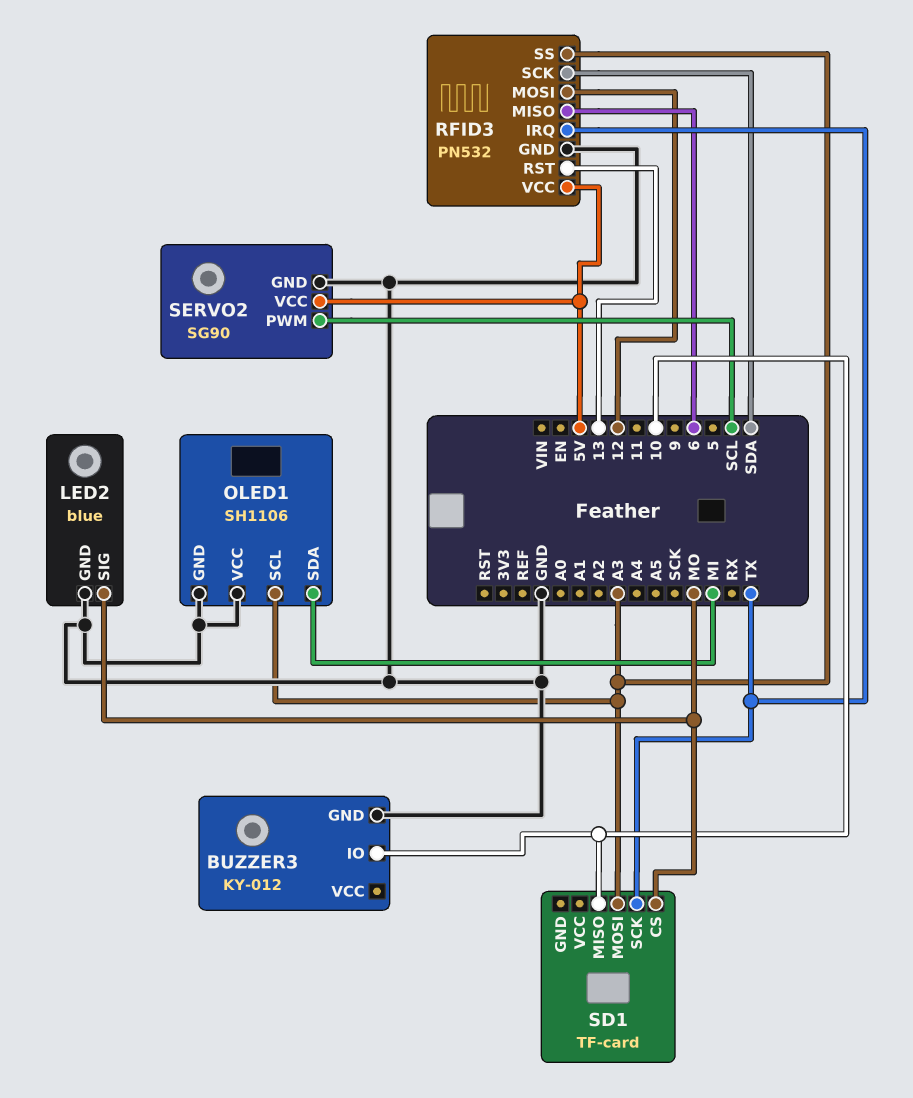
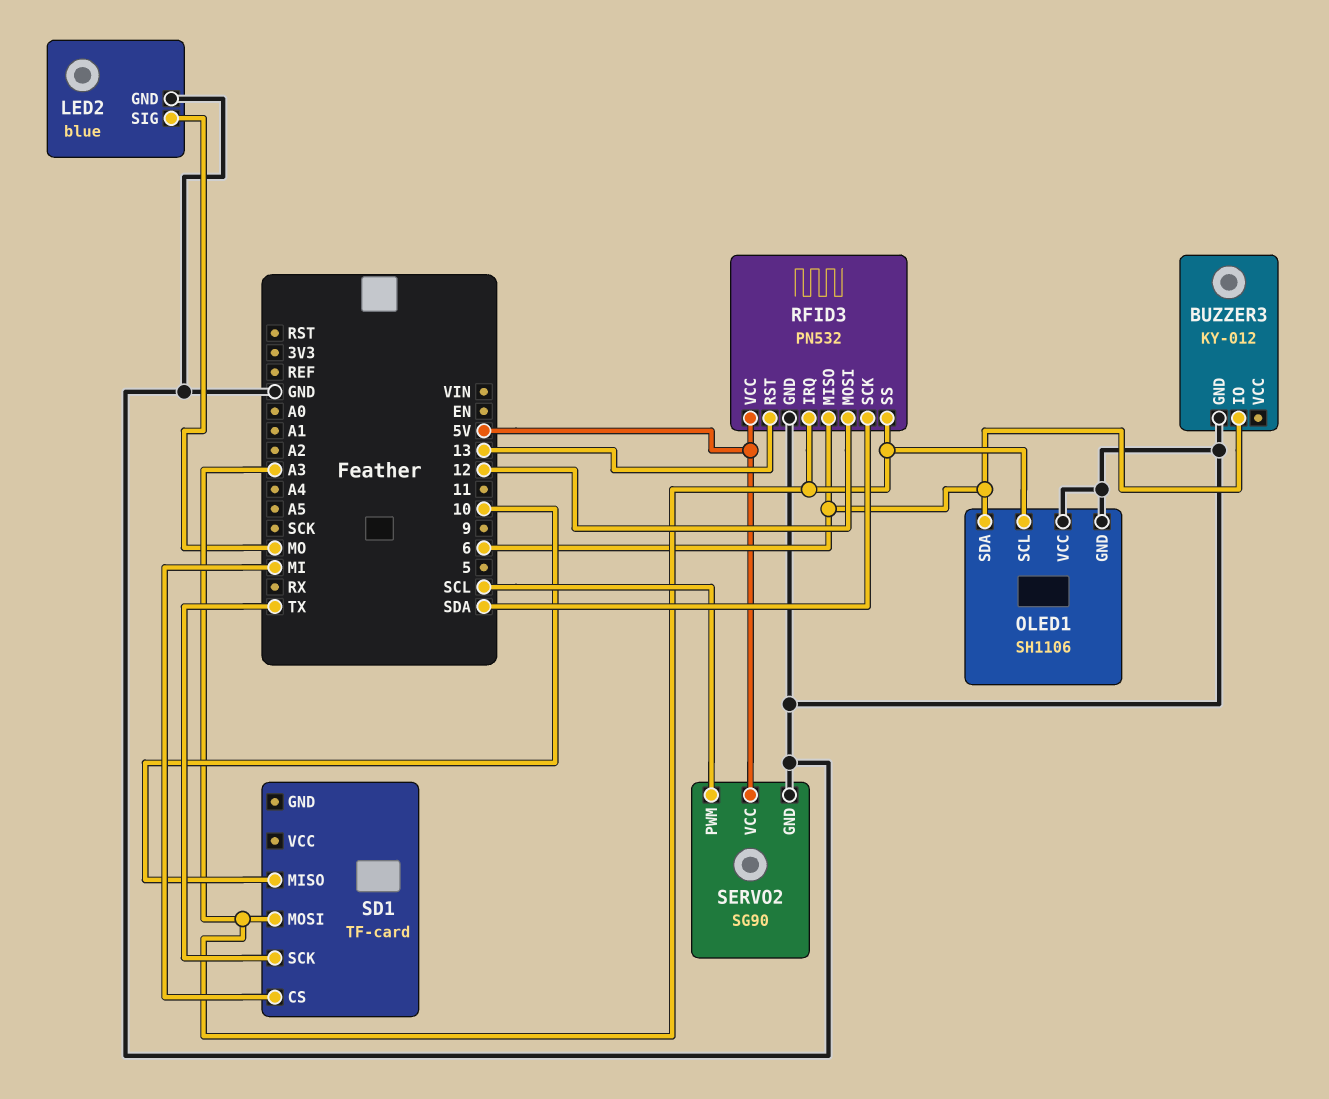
BUZZER3 pin IO: 10 -> 6
OLED1 pin SDA: MI -> 6
RFID3 pin IRQ: TX -> A3
SD1 pin CS: MO -> MI

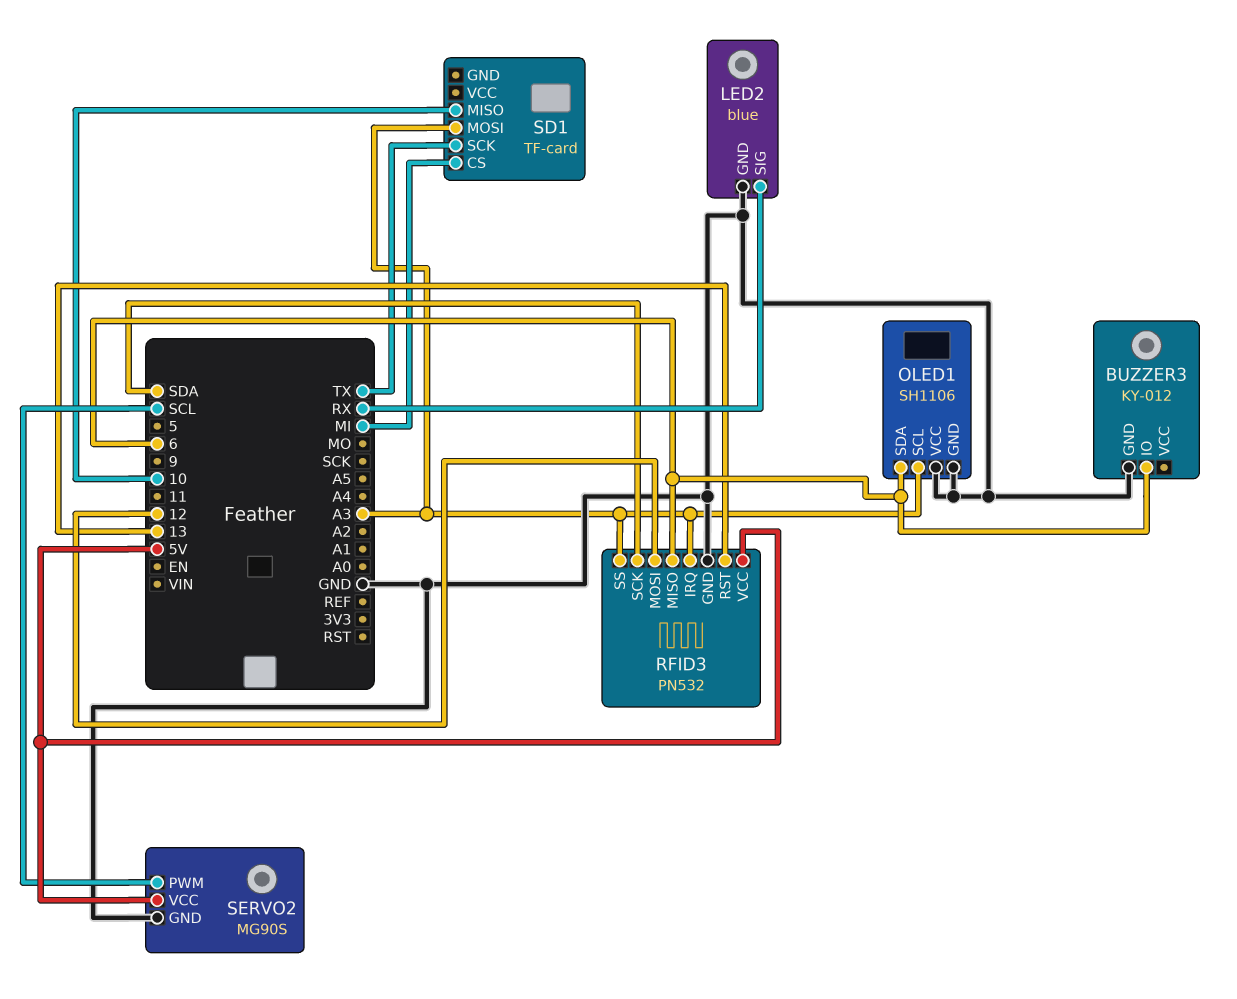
LED2 pin SIG: MO -> RX
SERVO2: SG90 -> MG90S

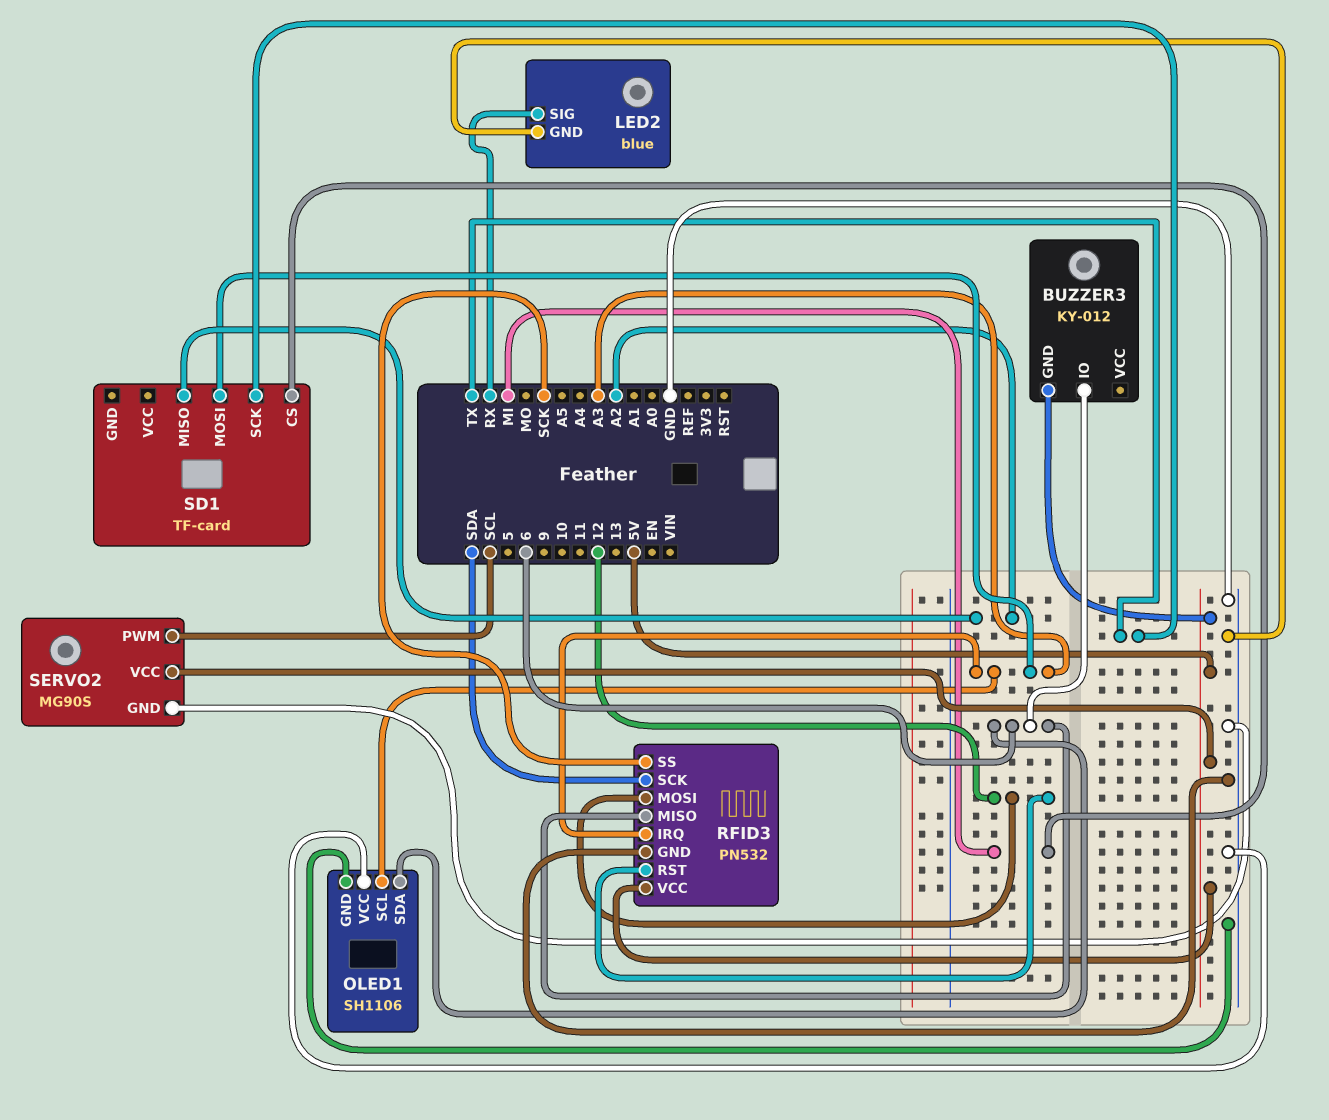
BUZZER3 pin GND: GND -> 5V
RFID3 pin RST: 13 -> 12
RFID3 pin SS: A3 -> SCK
SD1 pin MISO: 10 -> A2

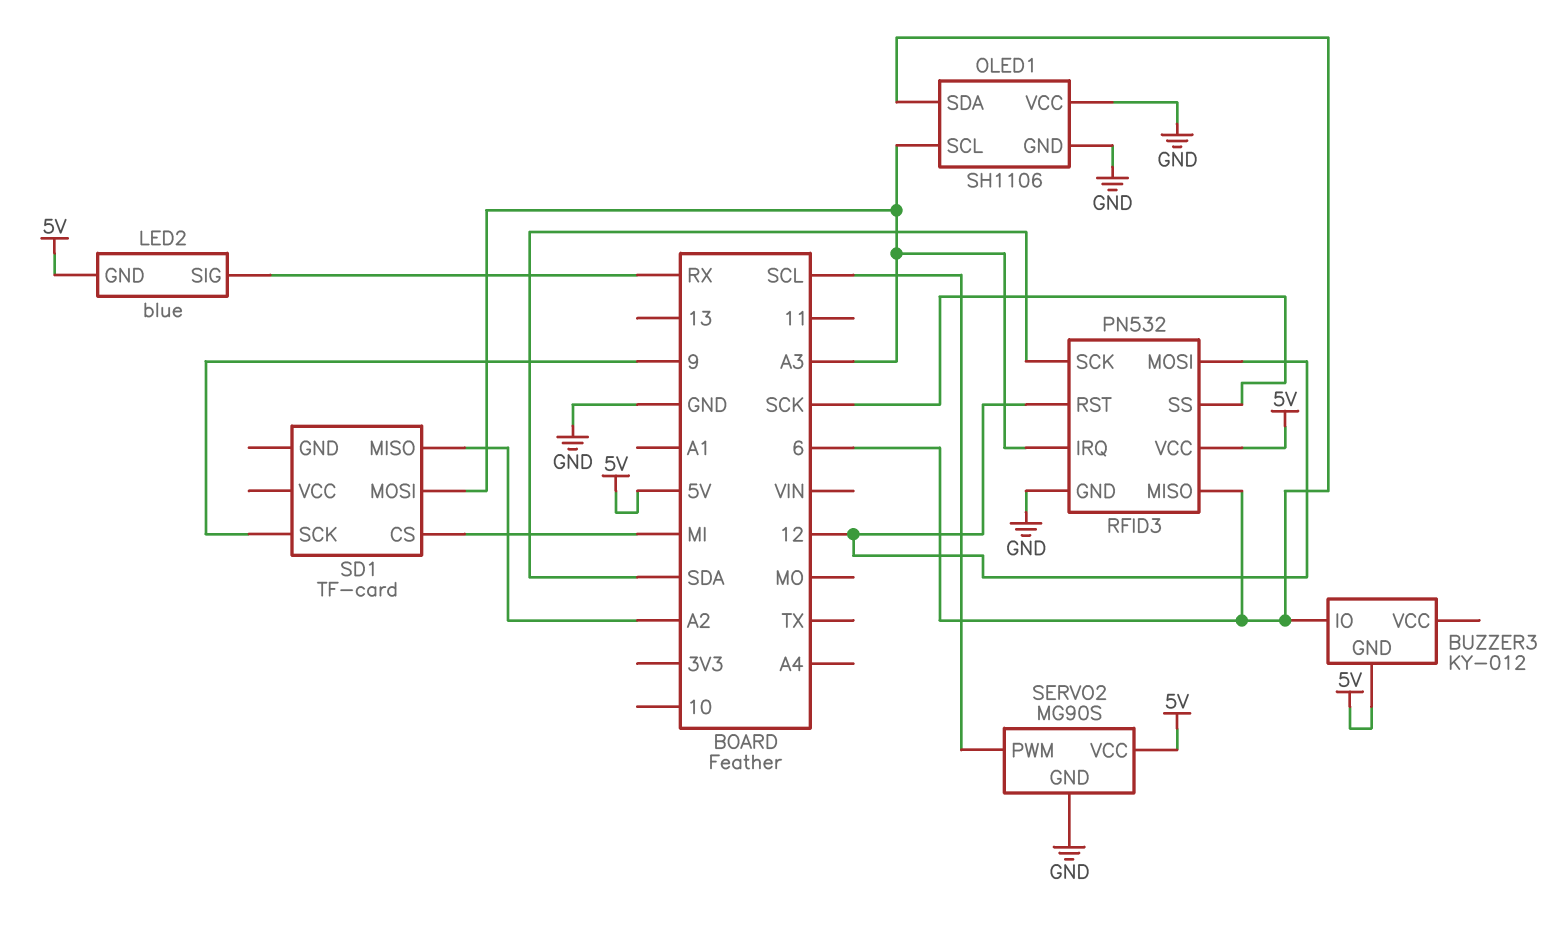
LED2 pin GND: GND -> 5V
SD1 pin SCK: TX -> 9

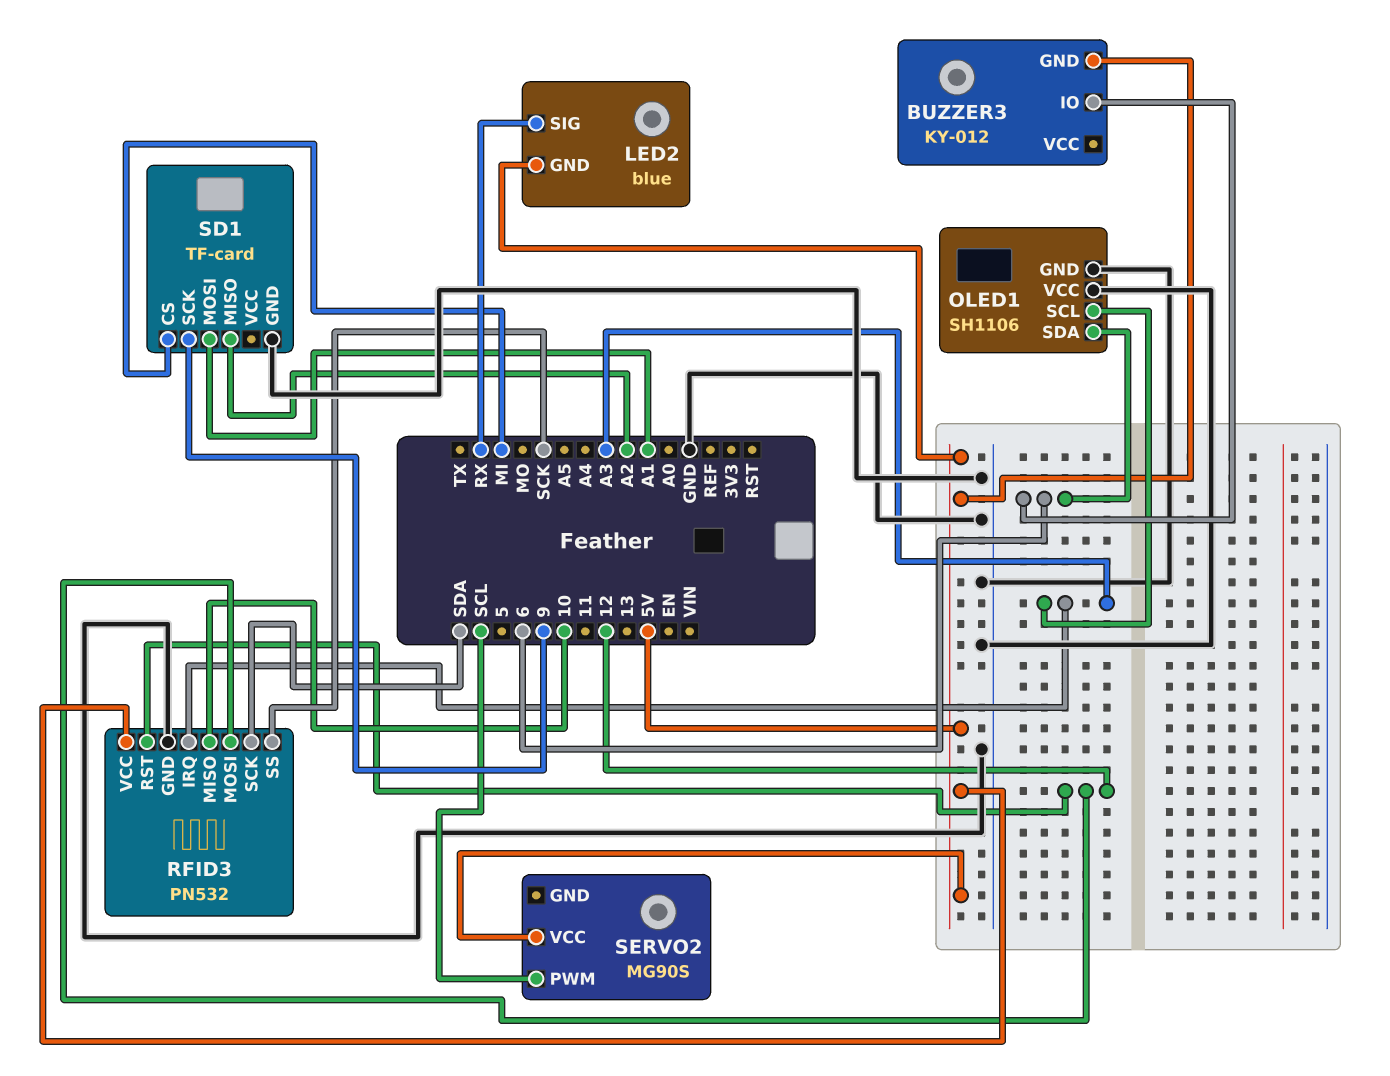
RFID3 pin MISO: 6 -> 10
SD1 pin GND: none -> GND
SD1 pin MOSI: A3 -> A1
SERVO2 pin GND: GND -> none

